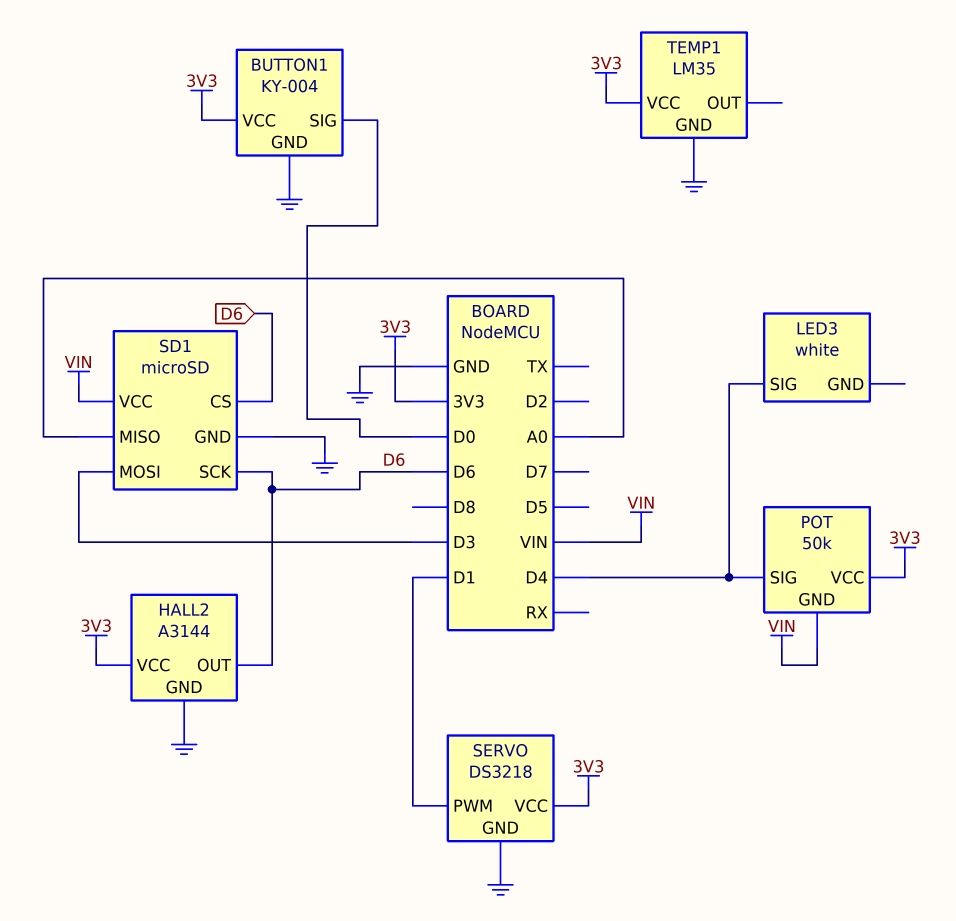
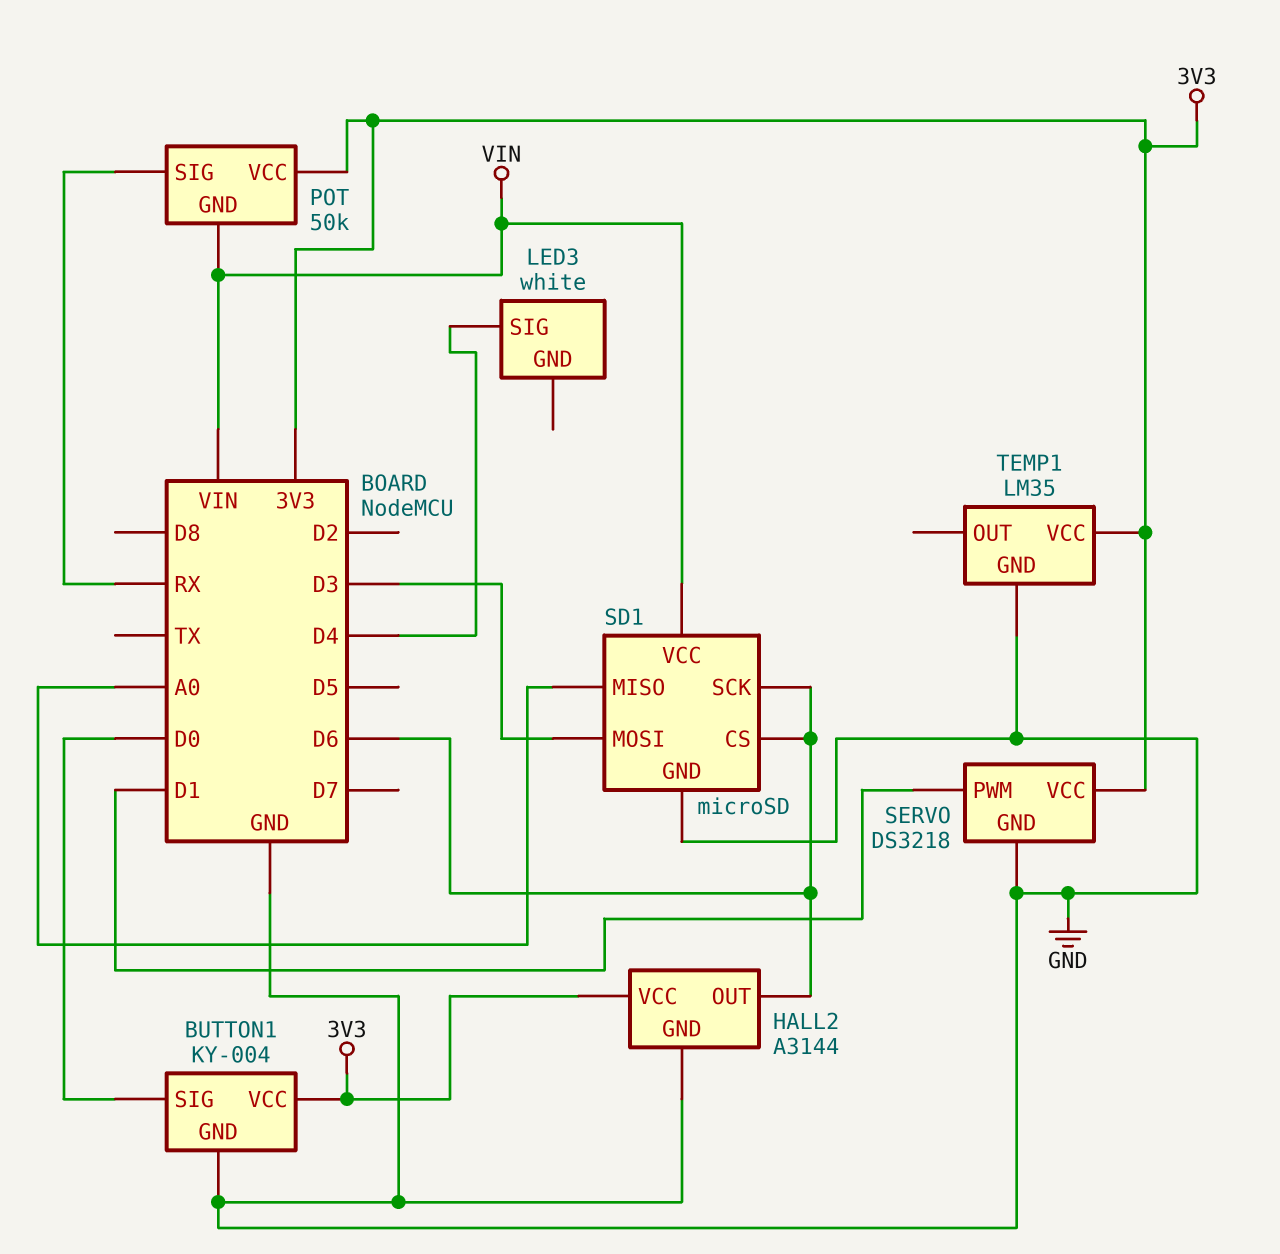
POT pin SIG: D4 -> RX

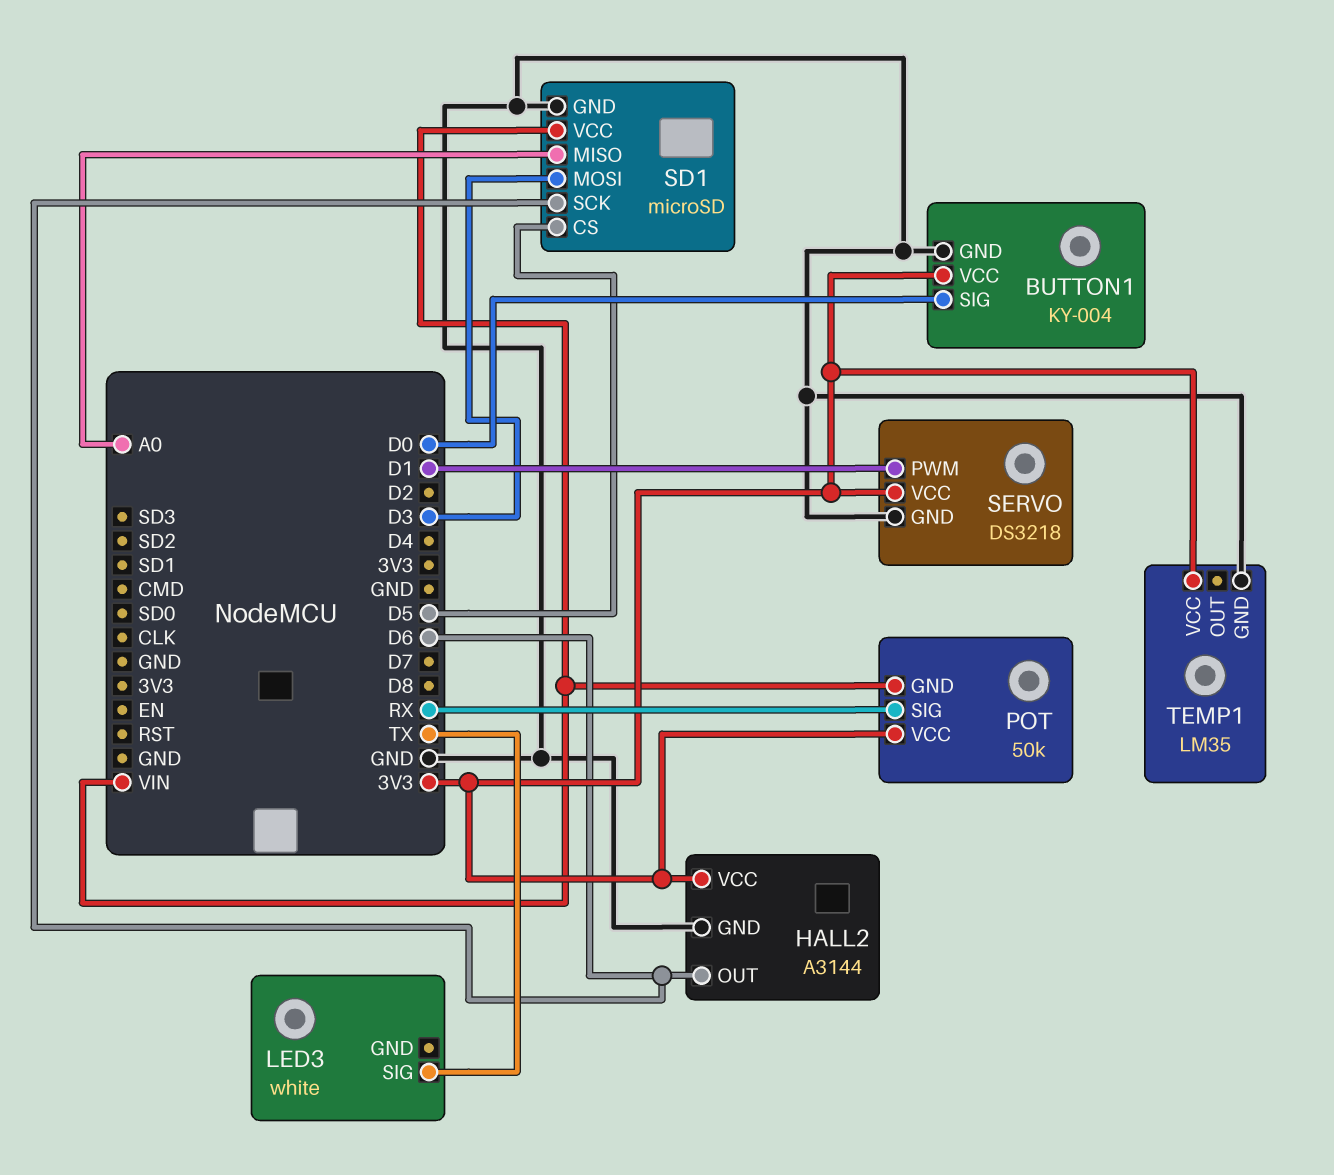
LED3 pin SIG: D4 -> TX
SD1 pin CS: D6 -> D5

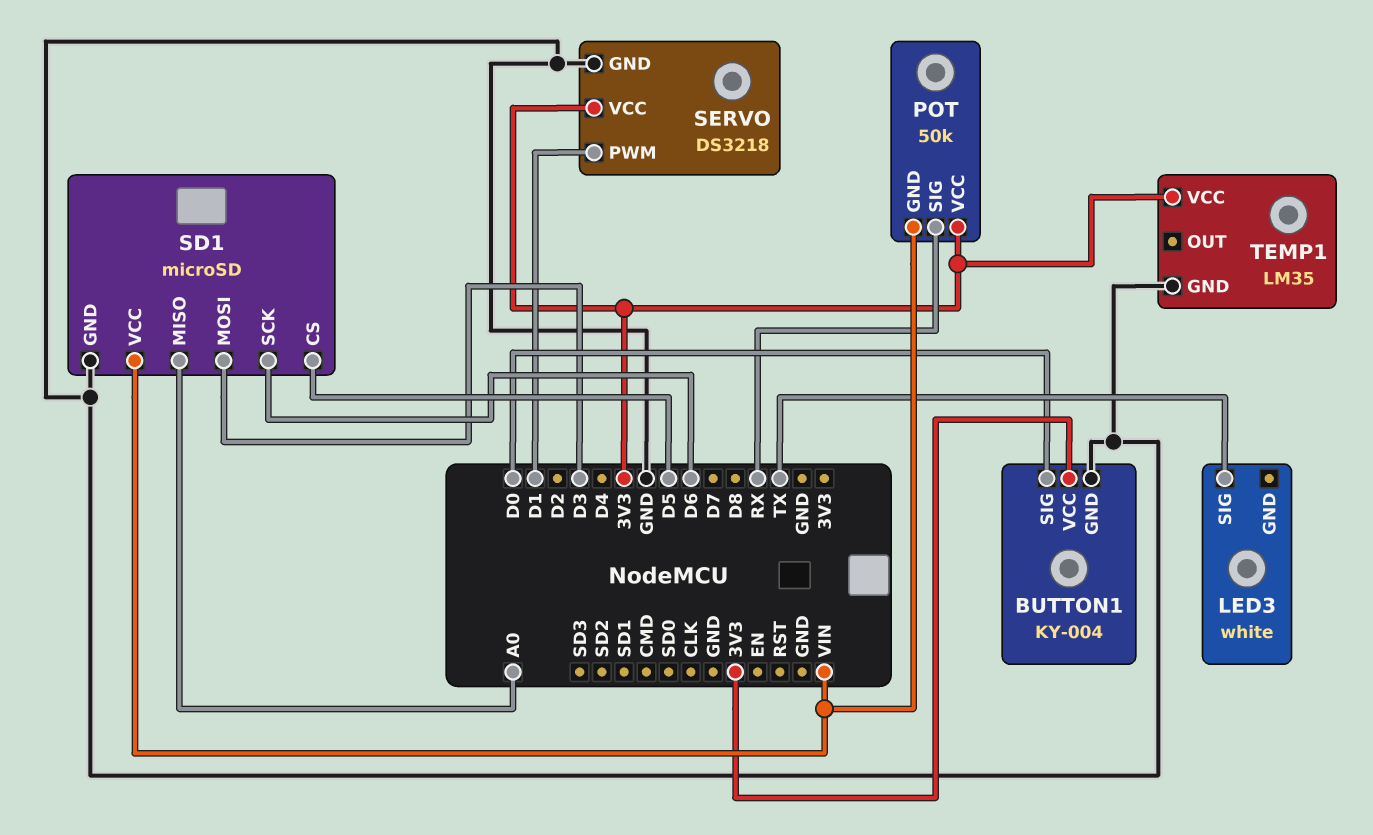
HALL2: A3144 -> none
HALL2 pin GND: GND -> none
HALL2 pin OUT: D6 -> none
HALL2 pin VCC: 3V3 -> none

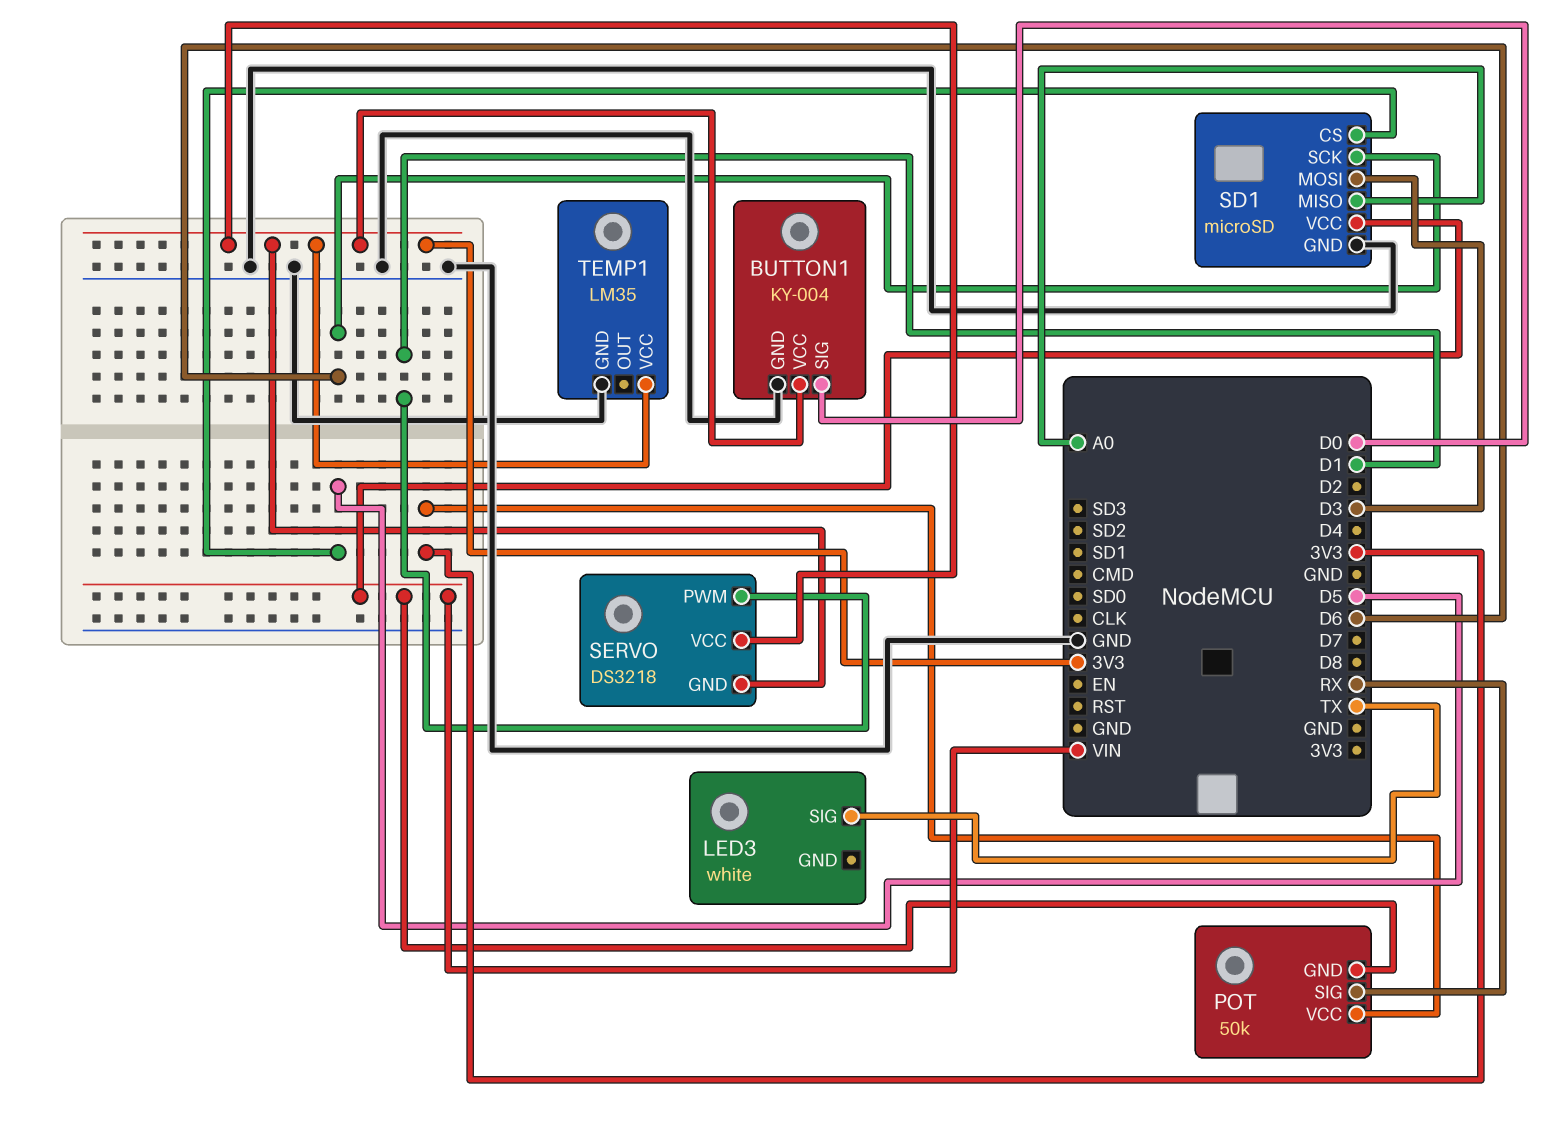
SERVO pin GND: GND -> 3V3

